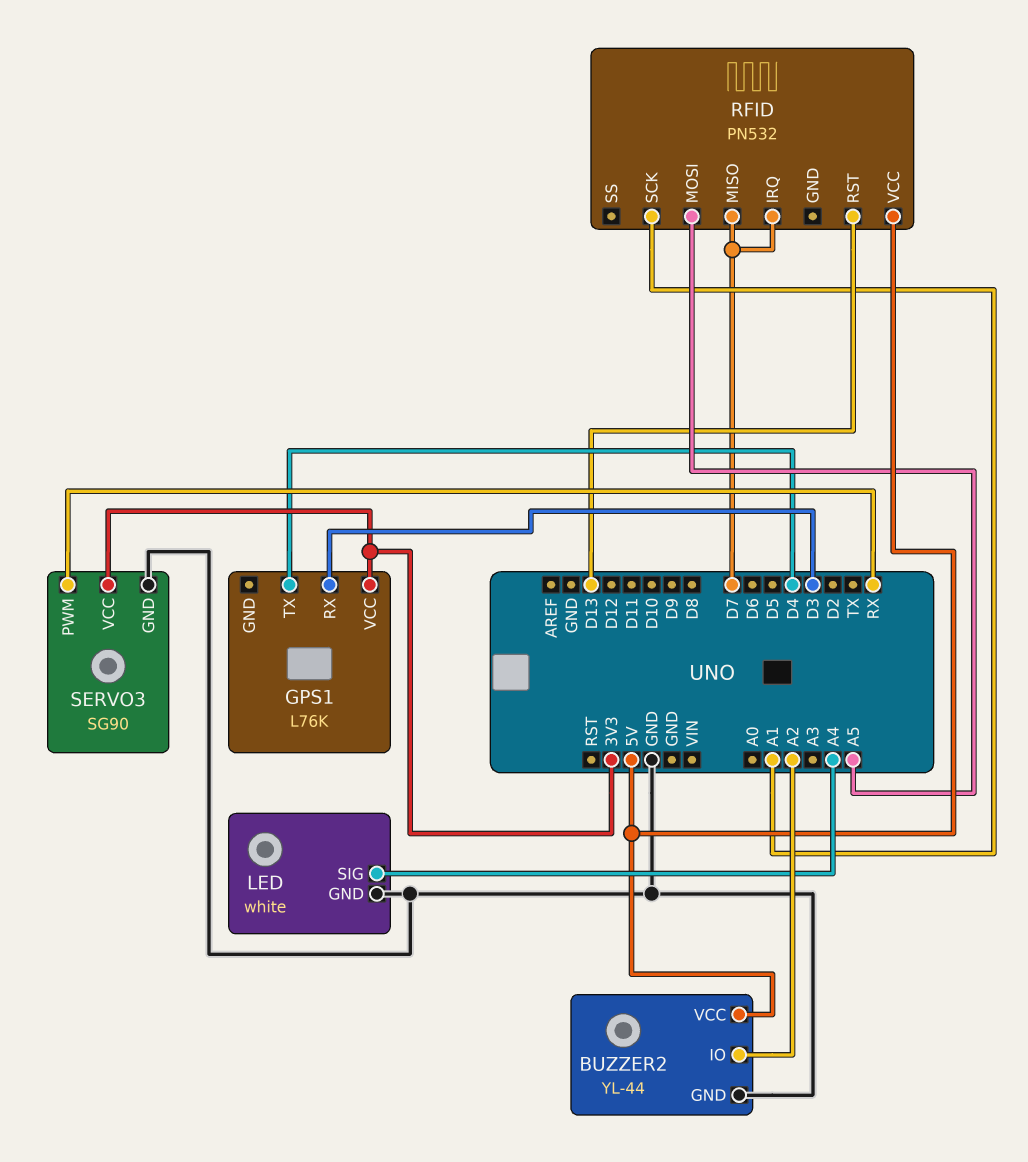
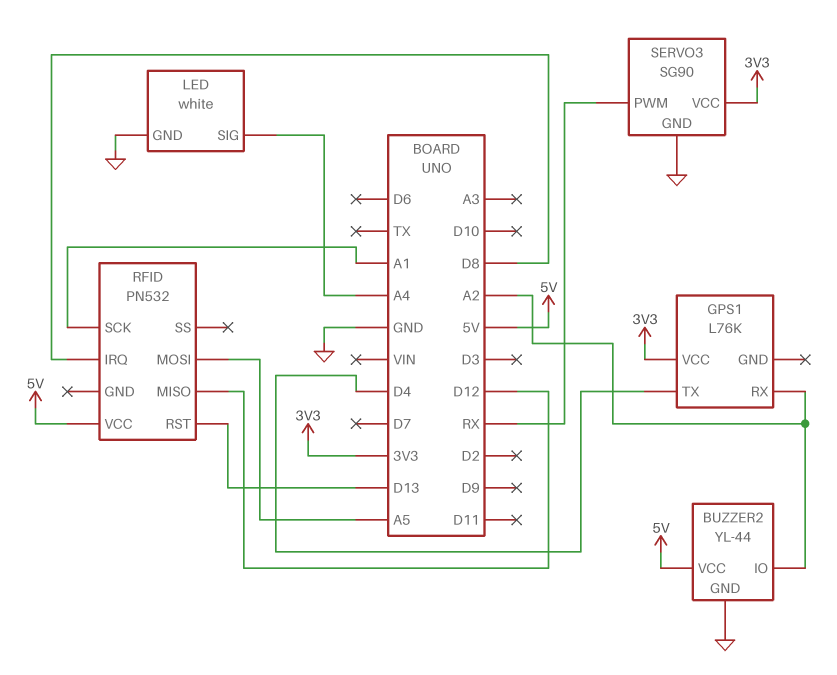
GPS1 pin RX: D3 -> A2
RFID pin IRQ: D7 -> D8
RFID pin MISO: D7 -> D12

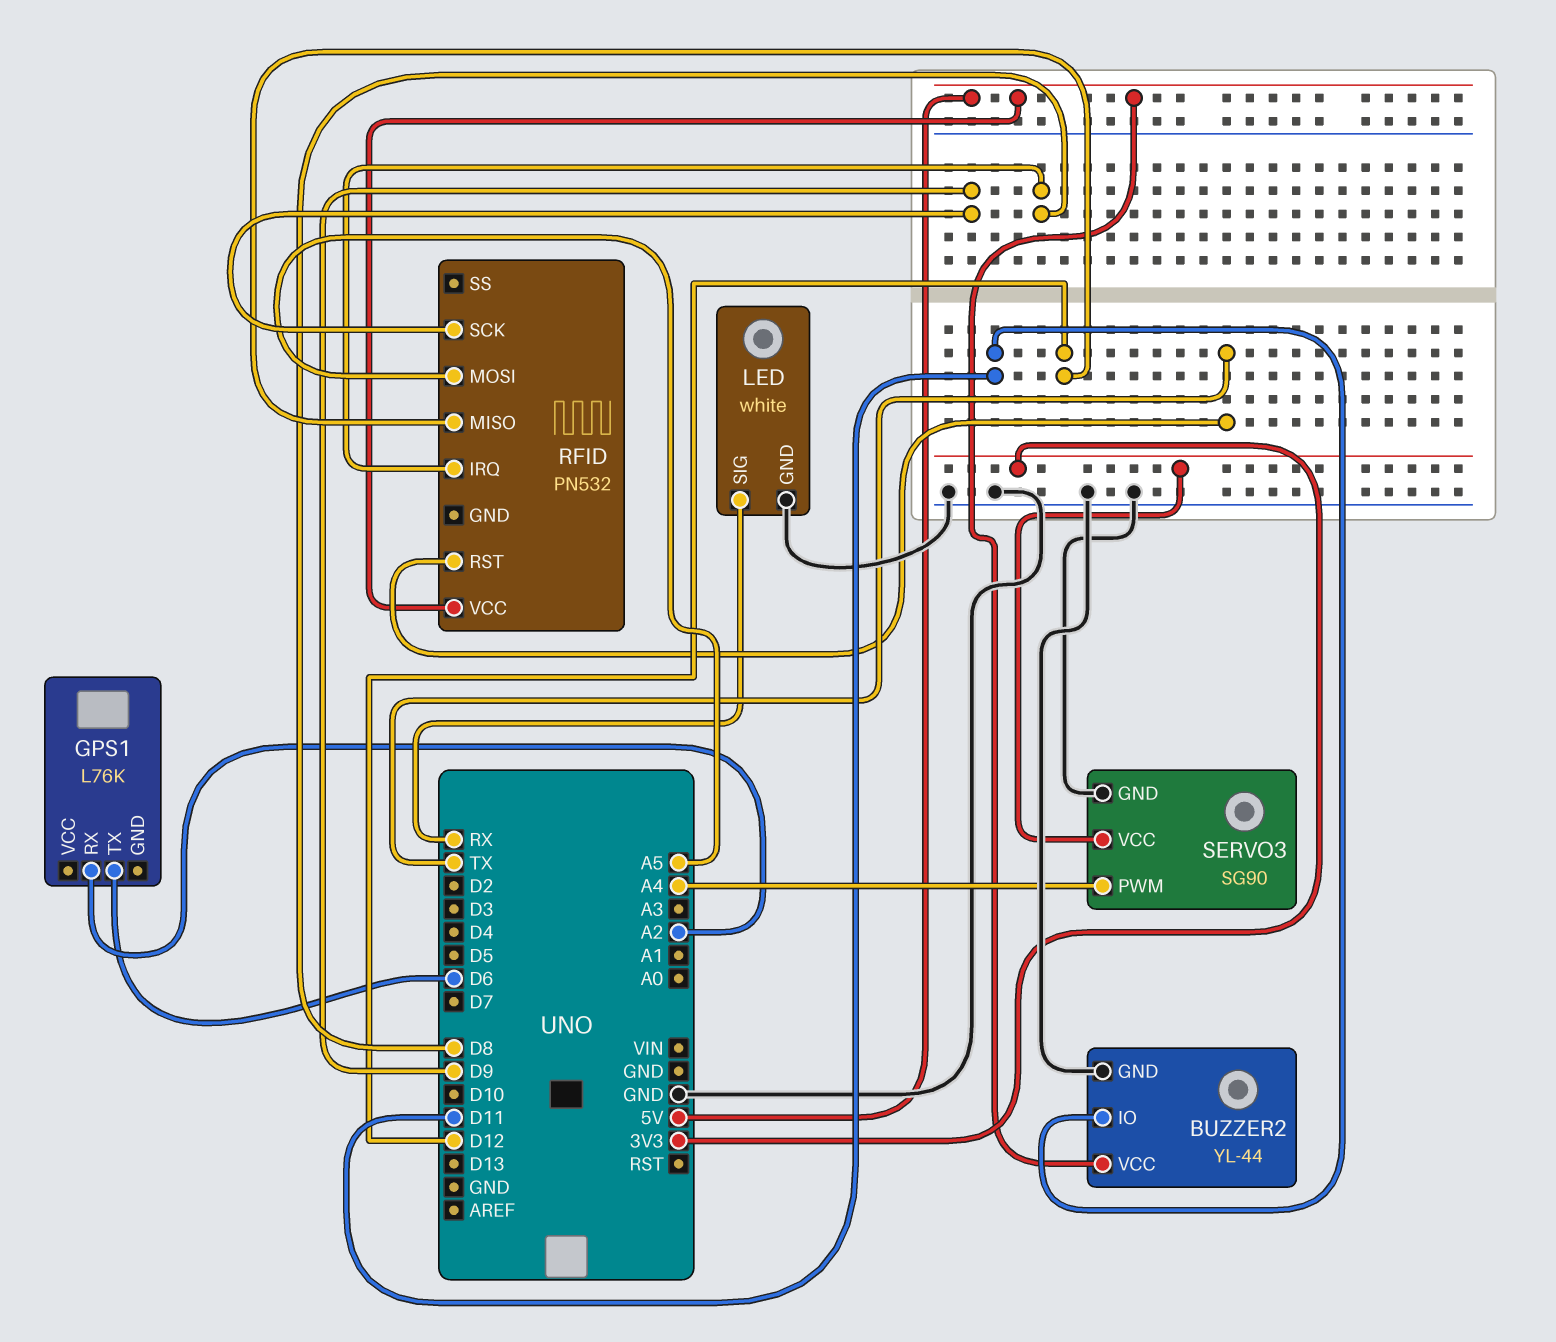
BUZZER2 pin IO: A2 -> D11
GPS1 pin TX: D4 -> D6
GPS1 pin VCC: 3V3 -> none
LED pin SIG: A4 -> RX
RFID pin RST: D13 -> TX
RFID pin SCK: A1 -> D9
SERVO3 pin PWM: RX -> A4

